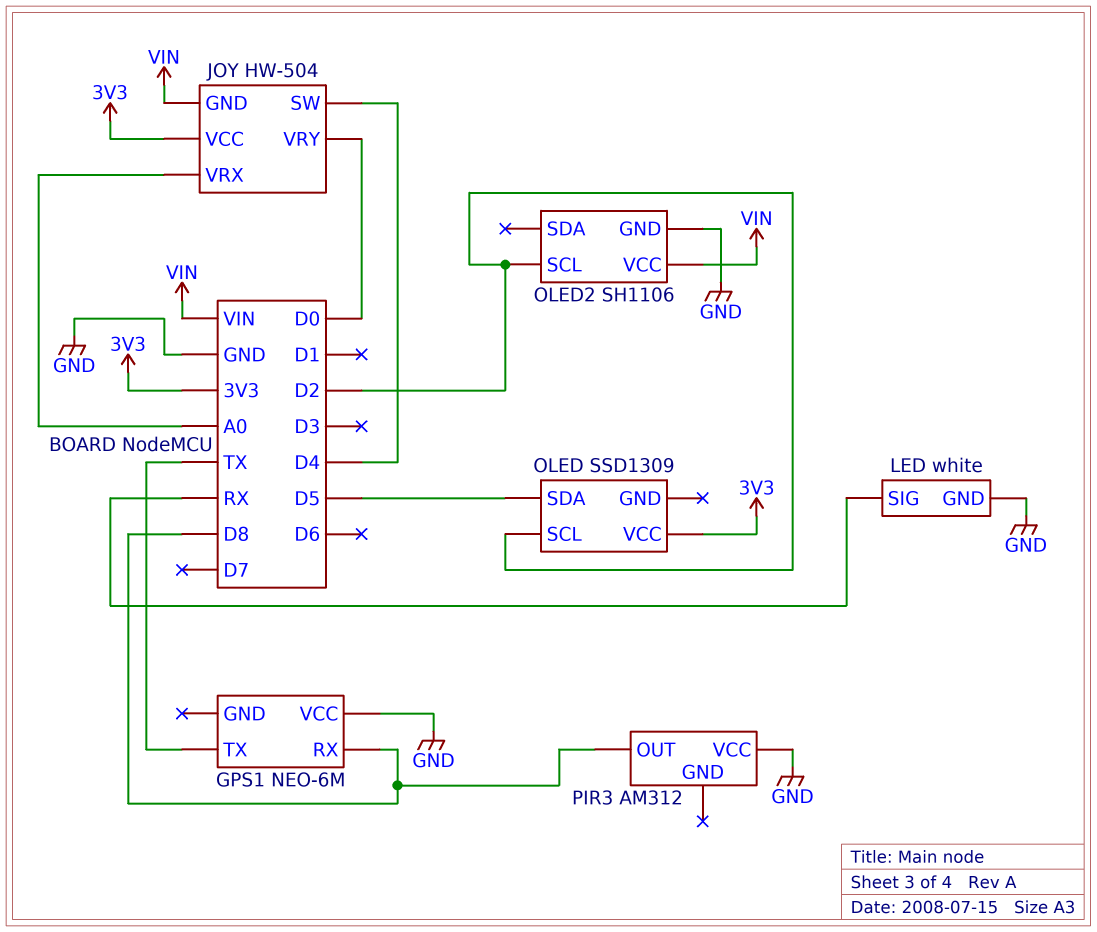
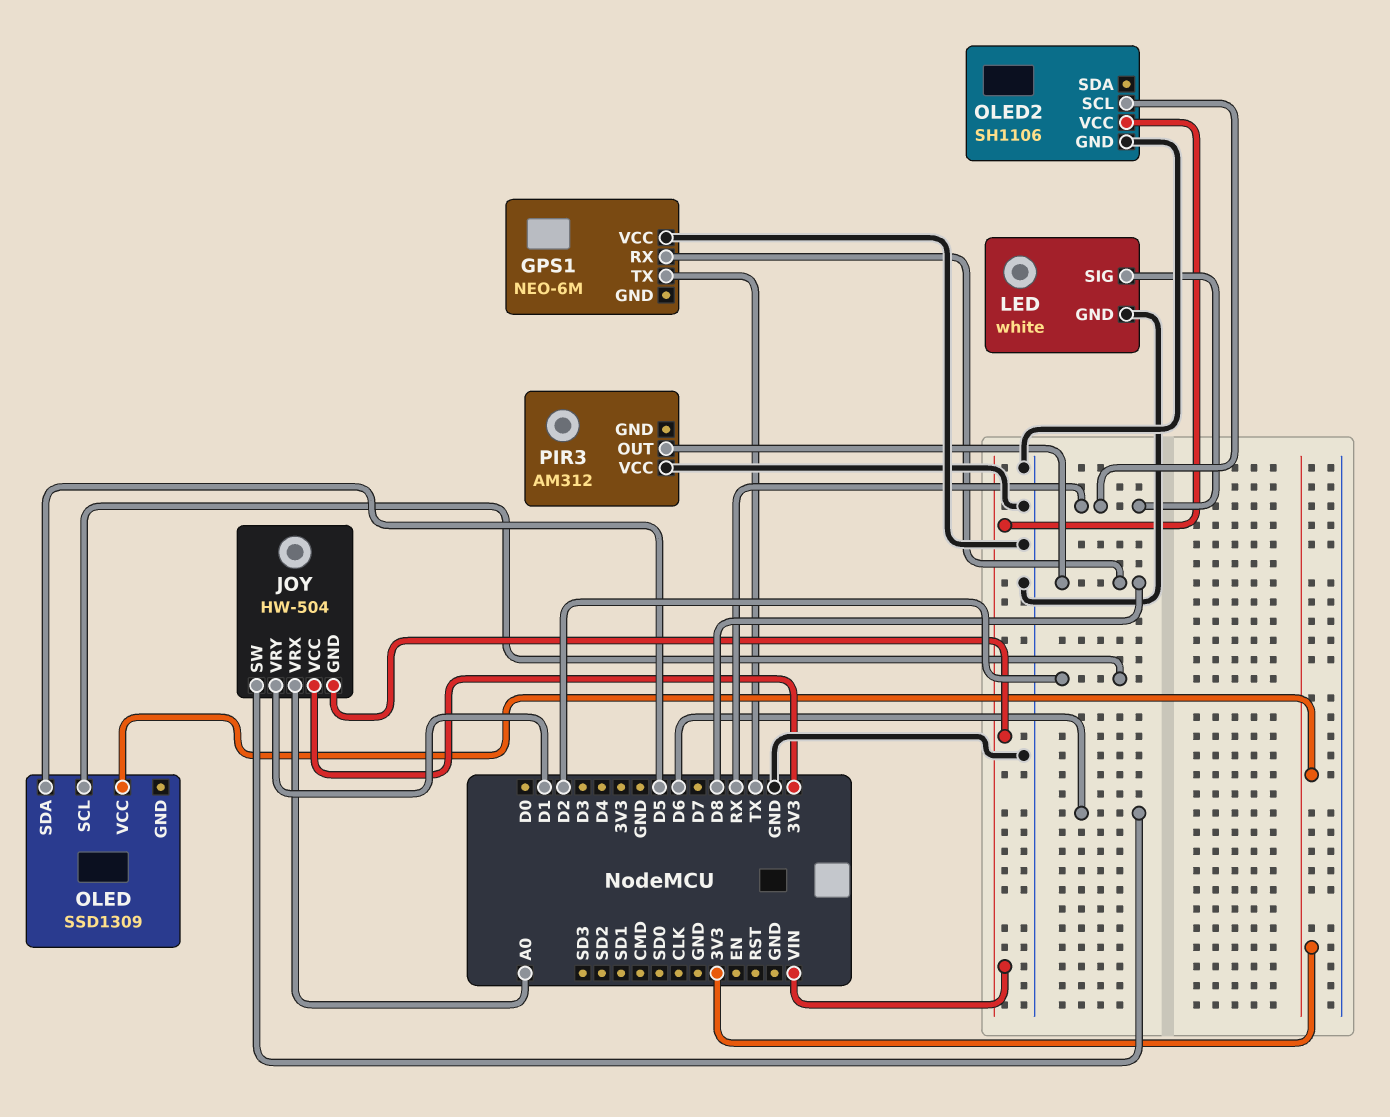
JOY pin SW: D4 -> D6
JOY pin VRY: D0 -> D1
OLED2 pin SCL: D2 -> RX

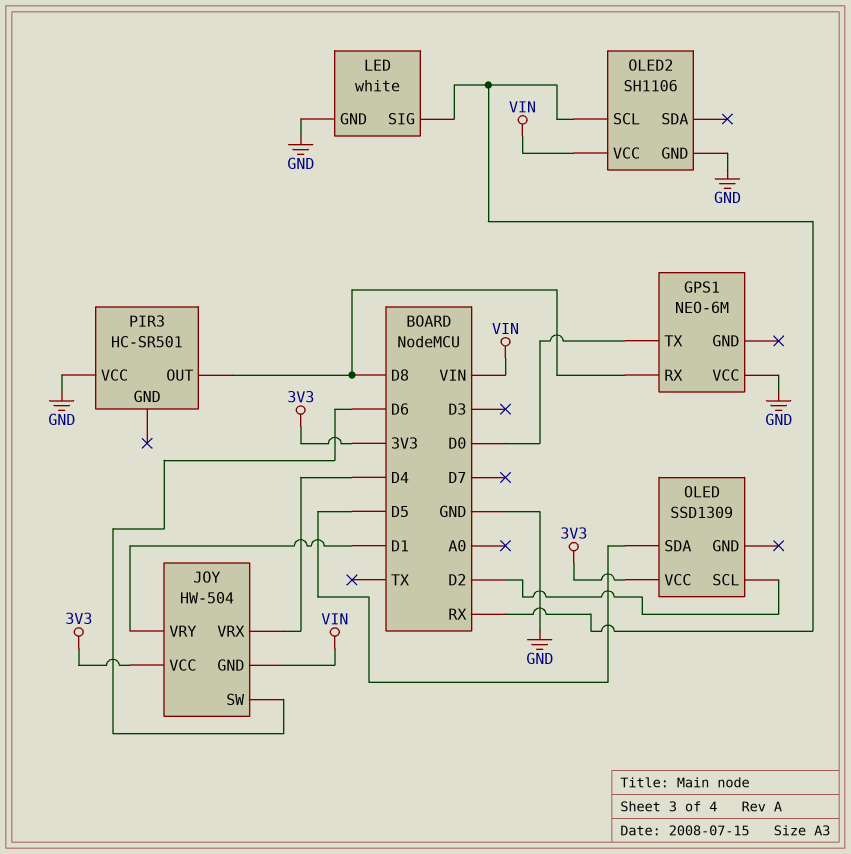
GPS1 pin TX: TX -> D0
JOY pin VRX: A0 -> D4
PIR3: AM312 -> HC-SR501

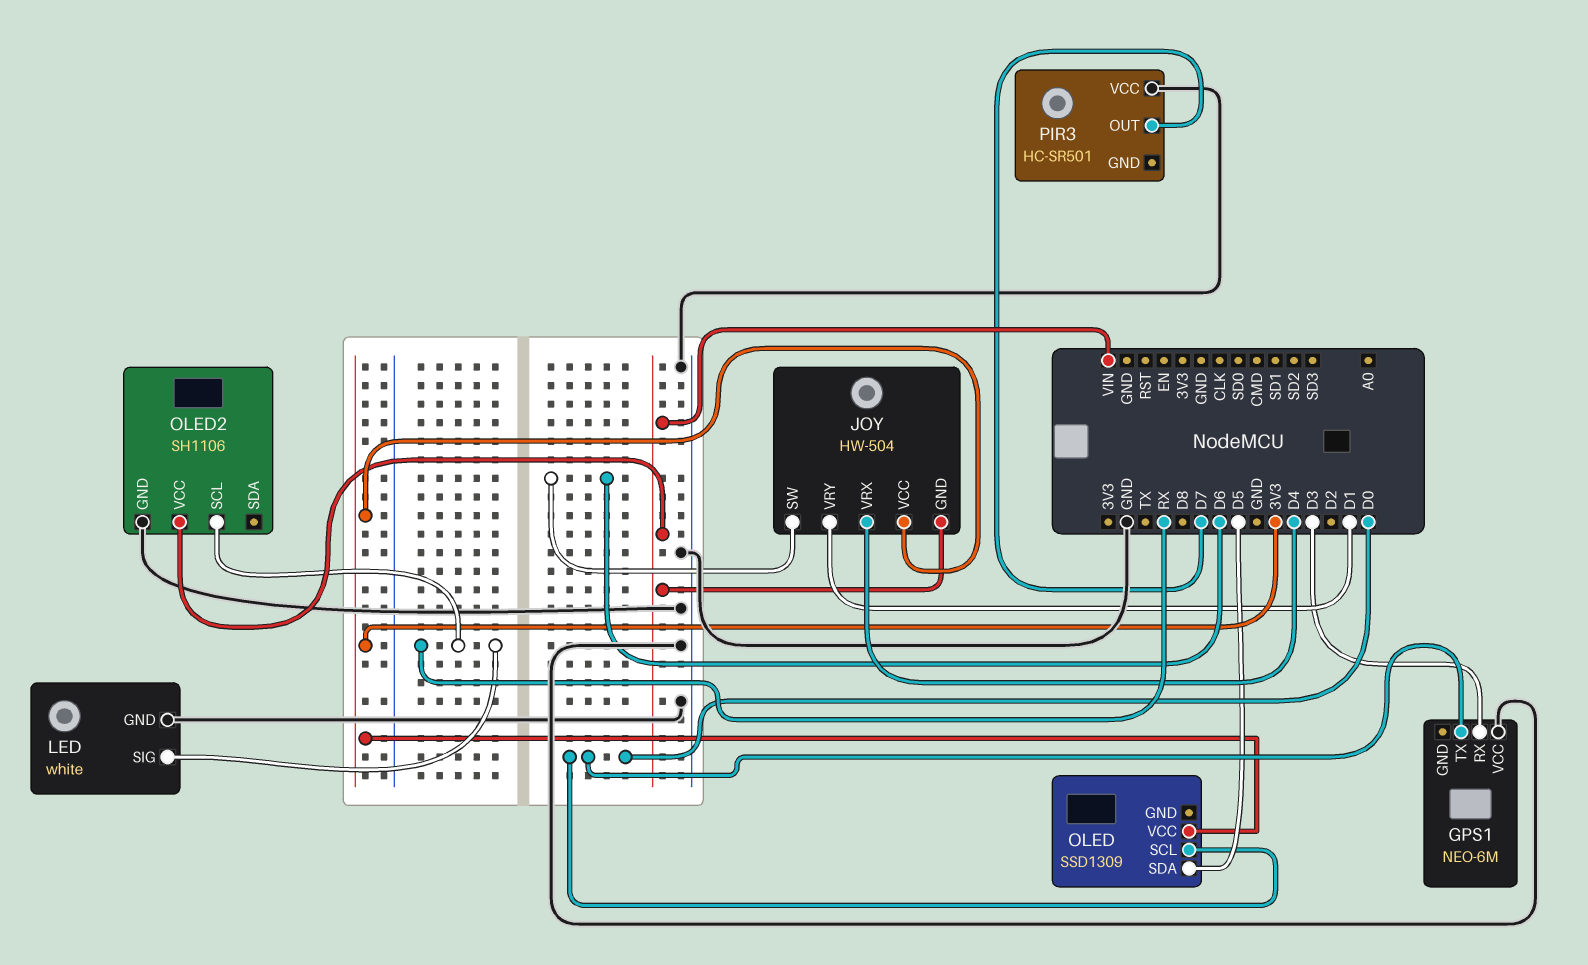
GPS1 pin RX: D8 -> D3
OLED pin SCL: D2 -> D0
PIR3 pin OUT: D8 -> D7

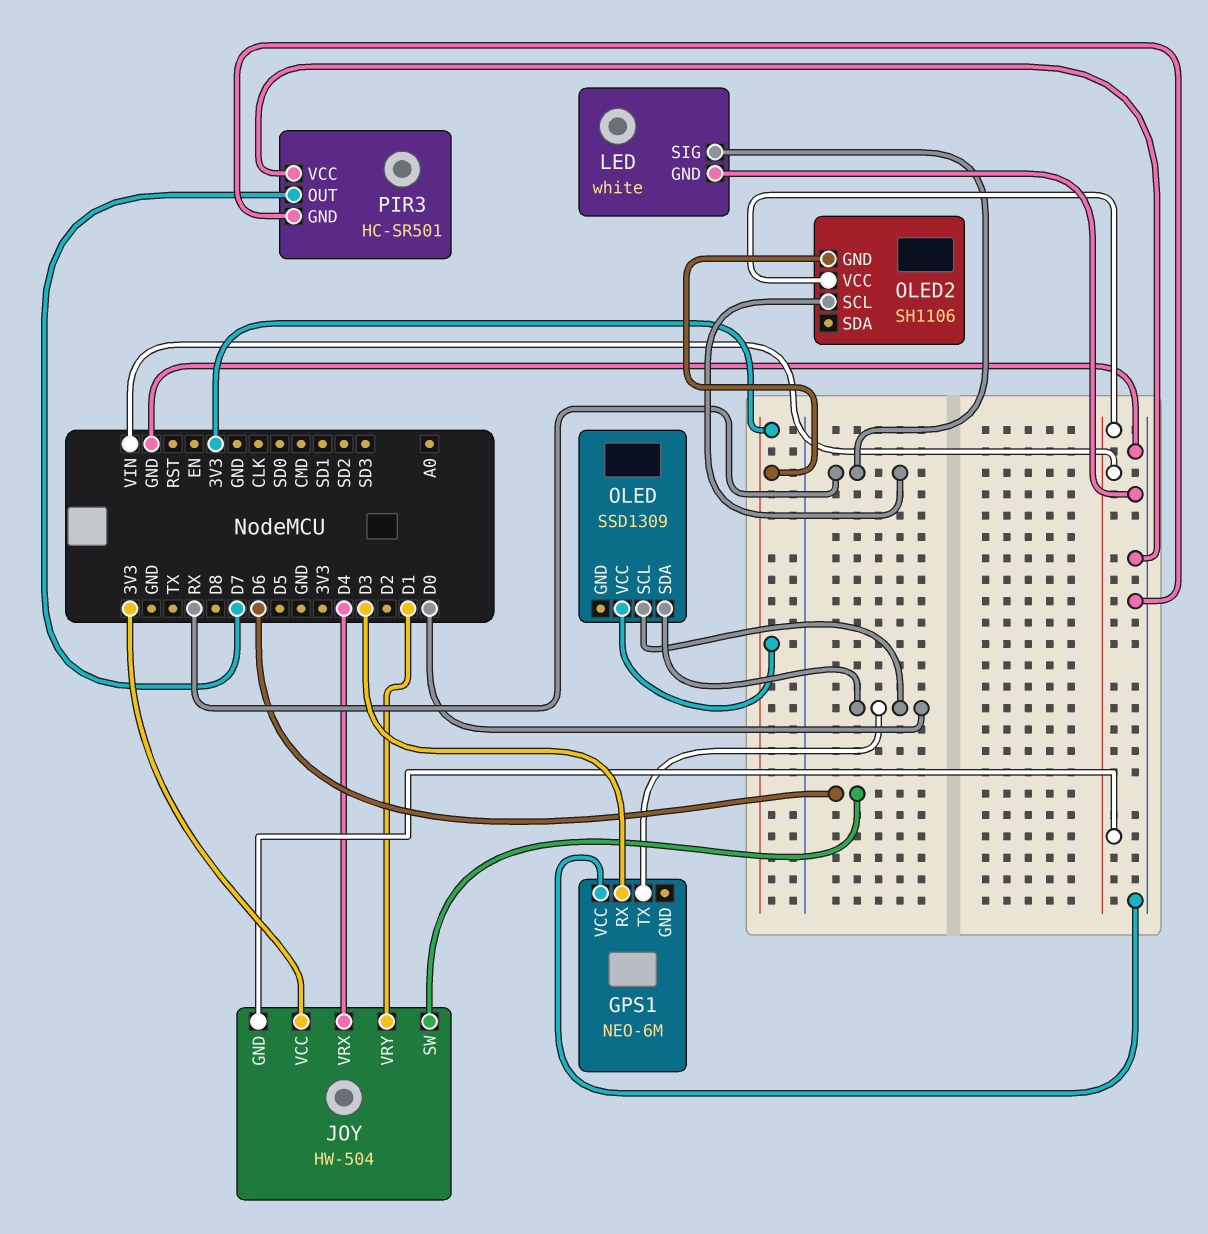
OLED pin SDA: D5 -> D0
OLED2 pin GND: GND -> 3V3
PIR3 pin GND: none -> GND

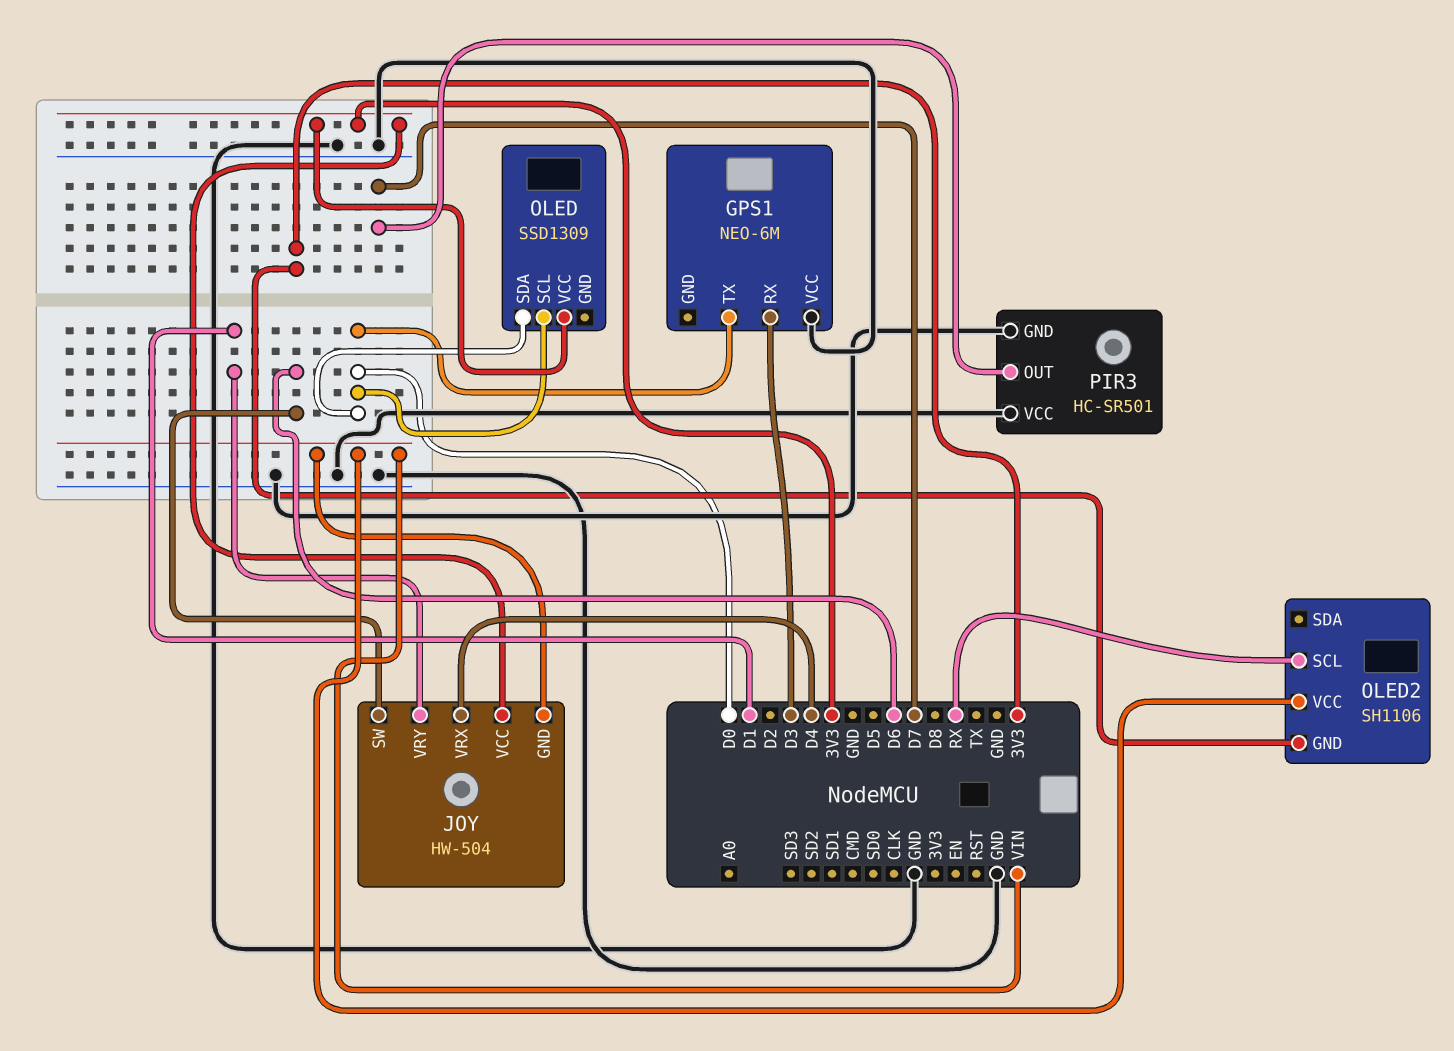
LED: white -> none
LED pin GND: GND -> none
LED pin SIG: RX -> none

